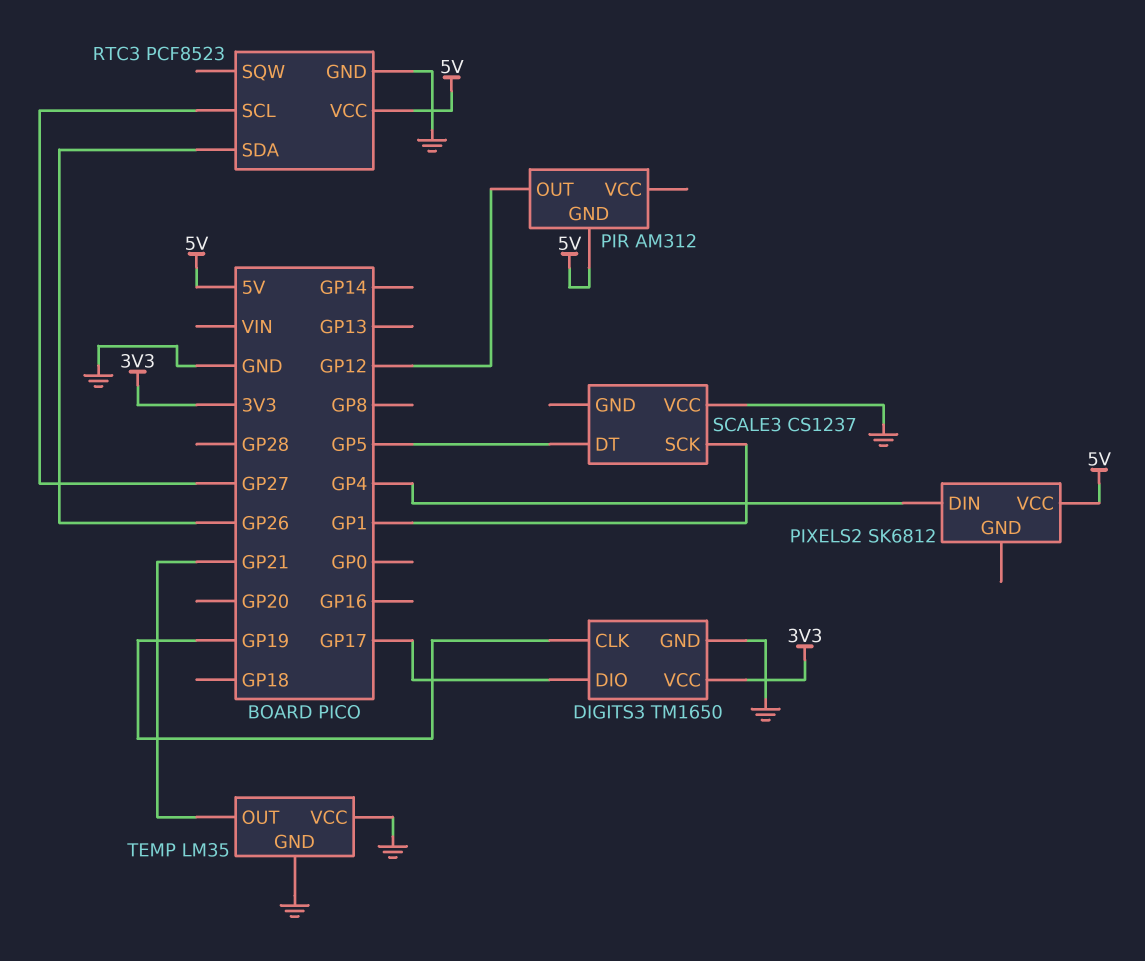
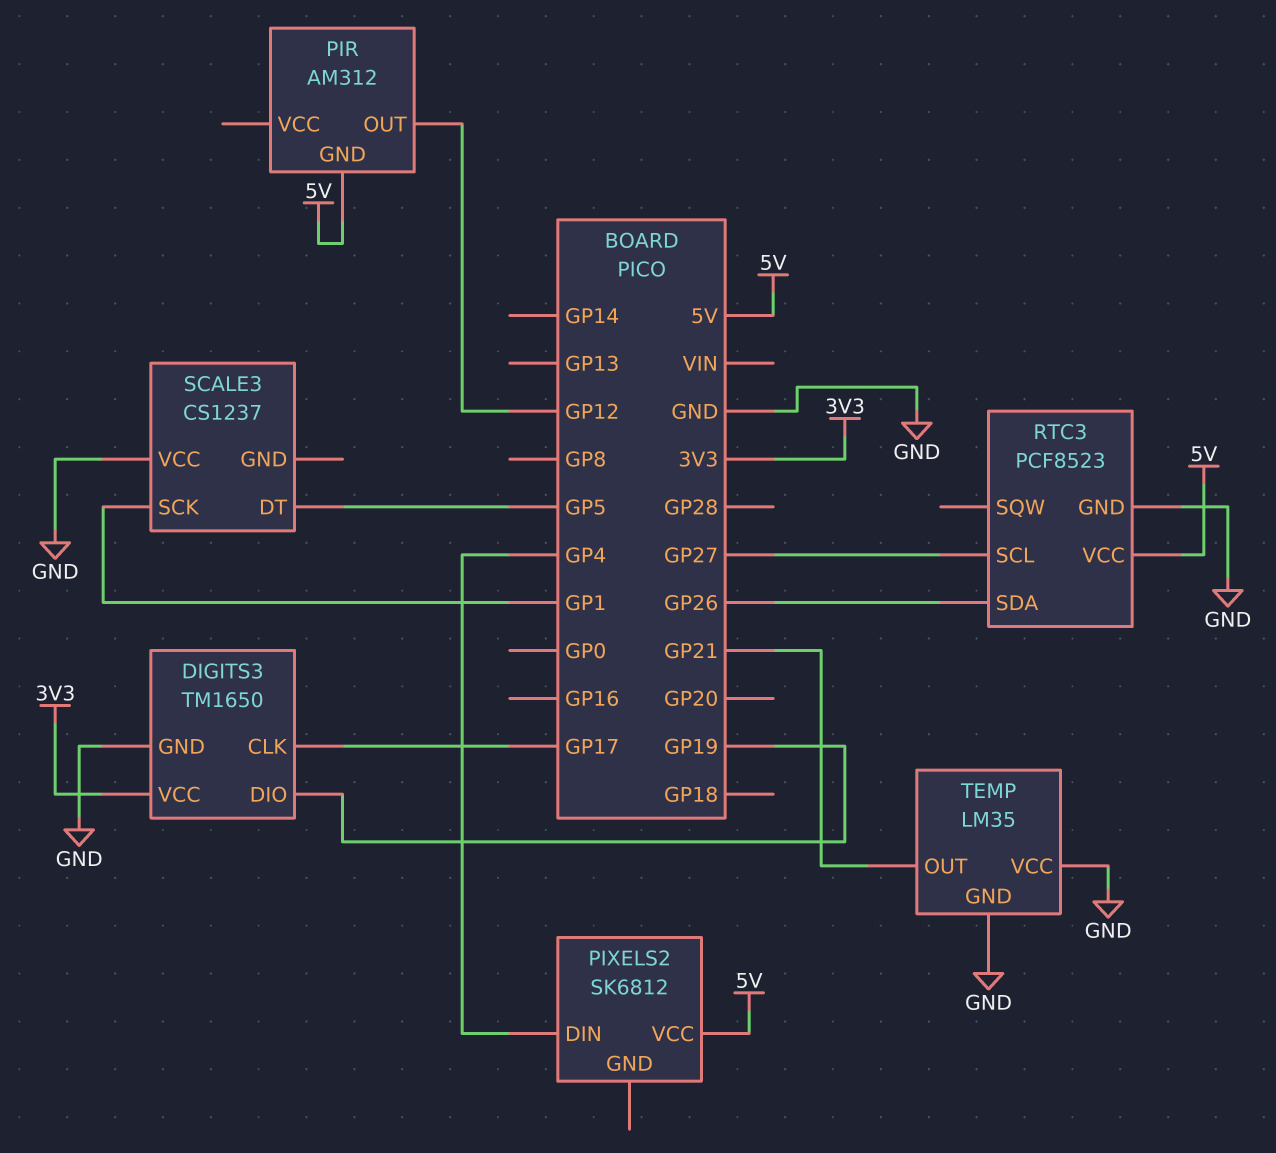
DIGITS3 pin CLK: GP19 -> GP17
DIGITS3 pin DIO: GP17 -> GP19

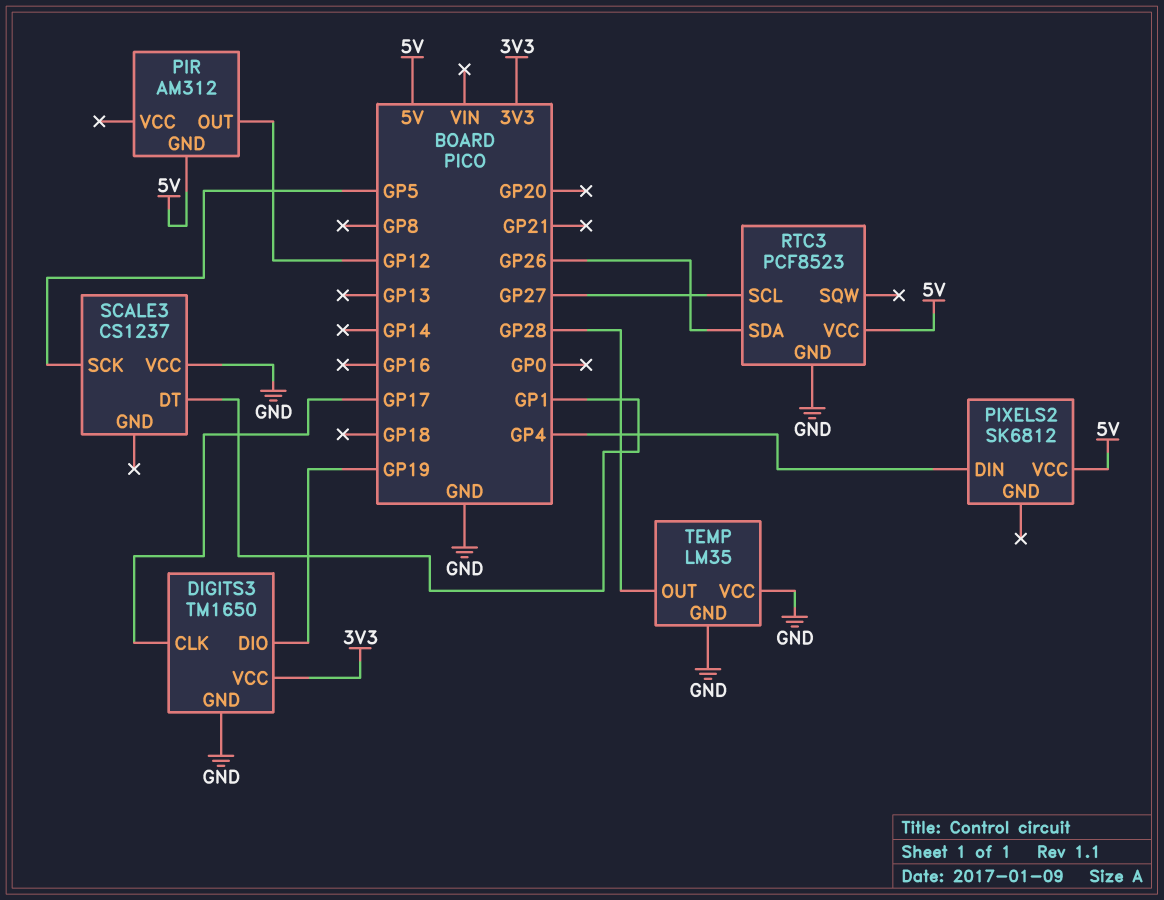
SCALE3 pin DT: GP5 -> GP1
SCALE3 pin SCK: GP1 -> GP5
TEMP pin OUT: GP21 -> GP28

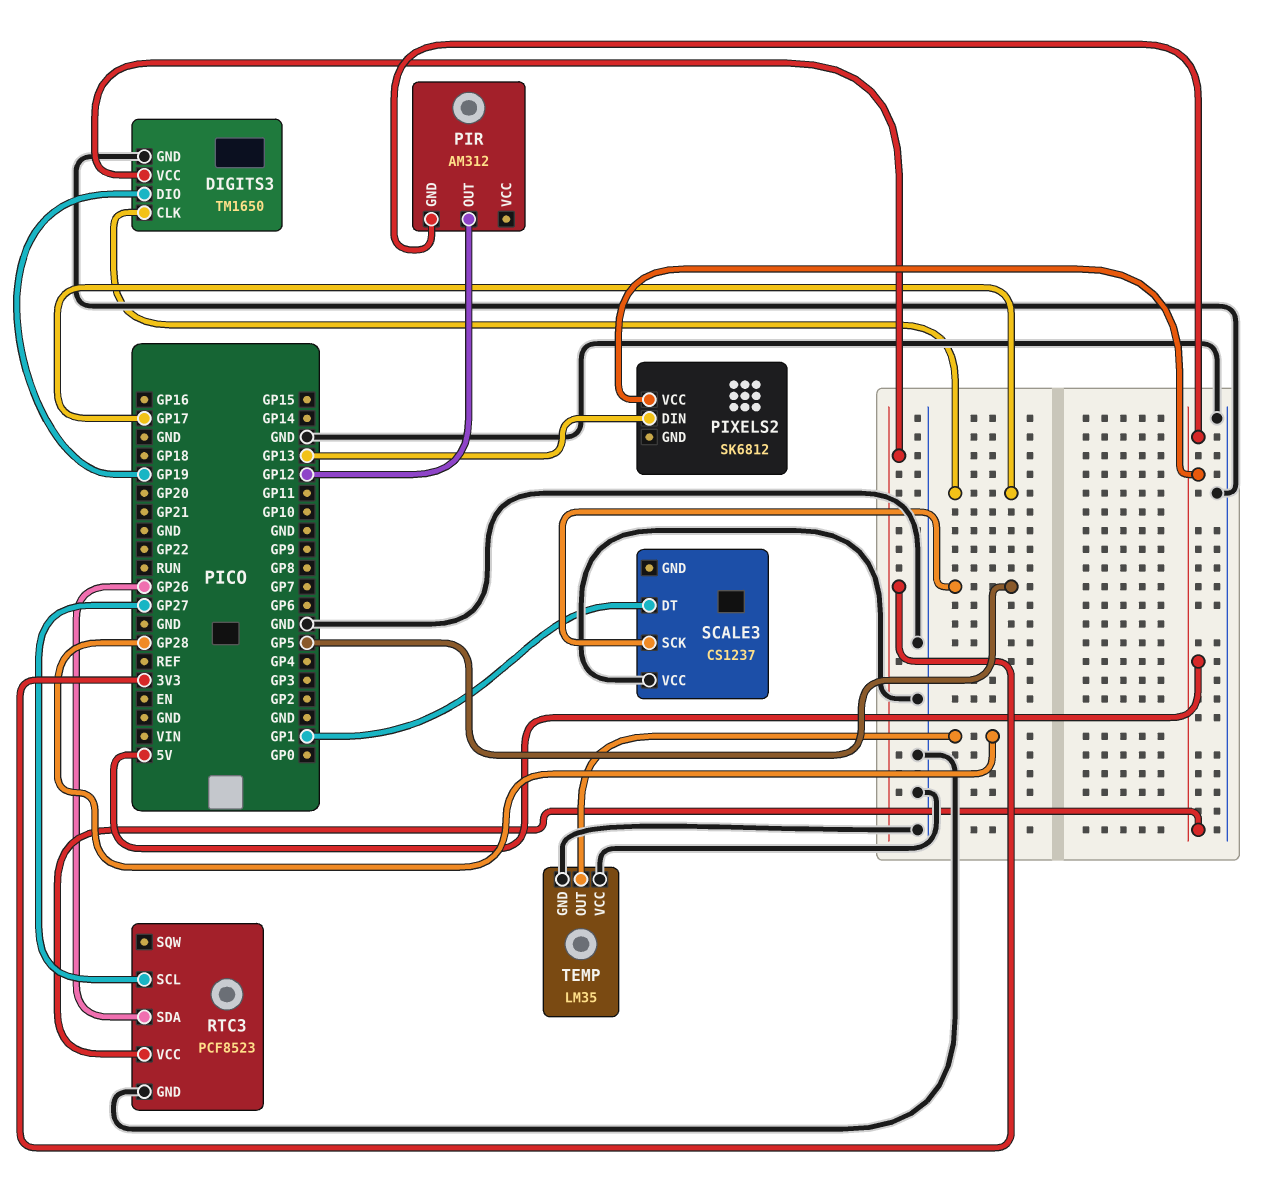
PIXELS2 pin DIN: GP4 -> GP13

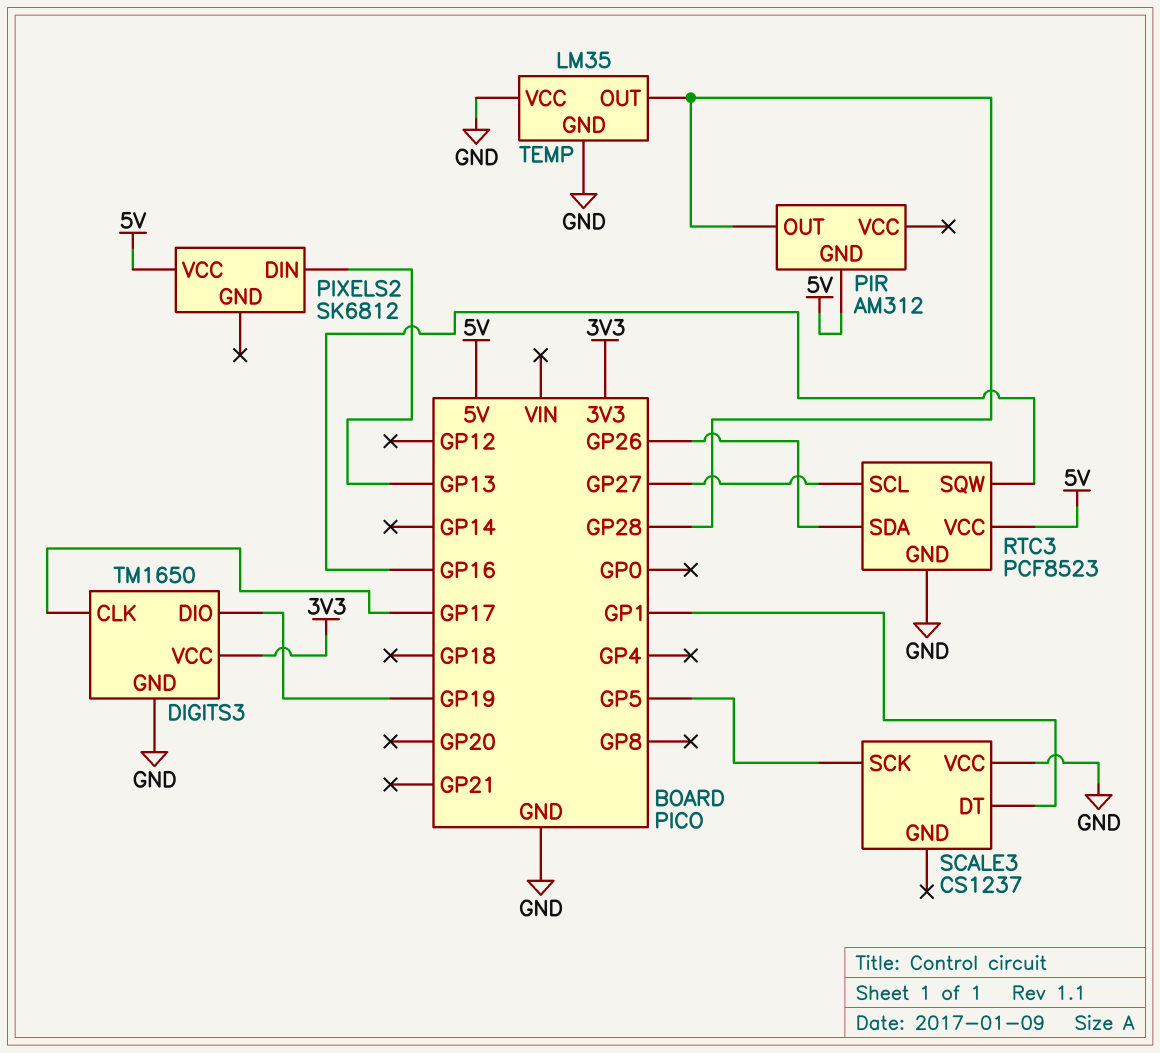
PIR pin OUT: GP12 -> GP28
RTC3 pin SQW: none -> GP16

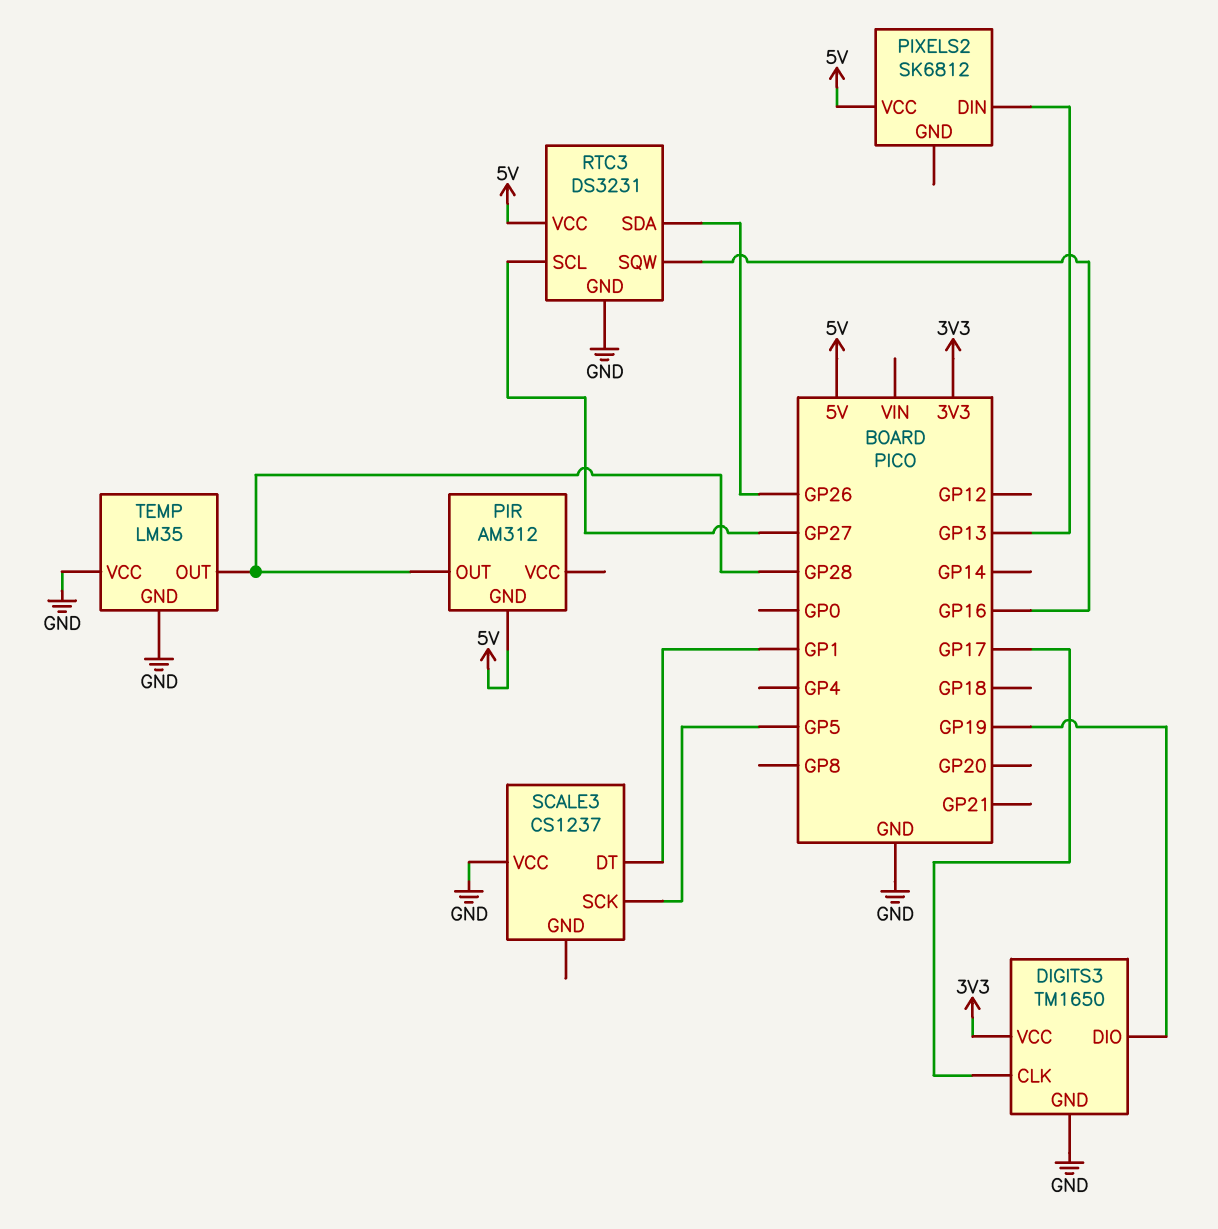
RTC3: PCF8523 -> DS3231

